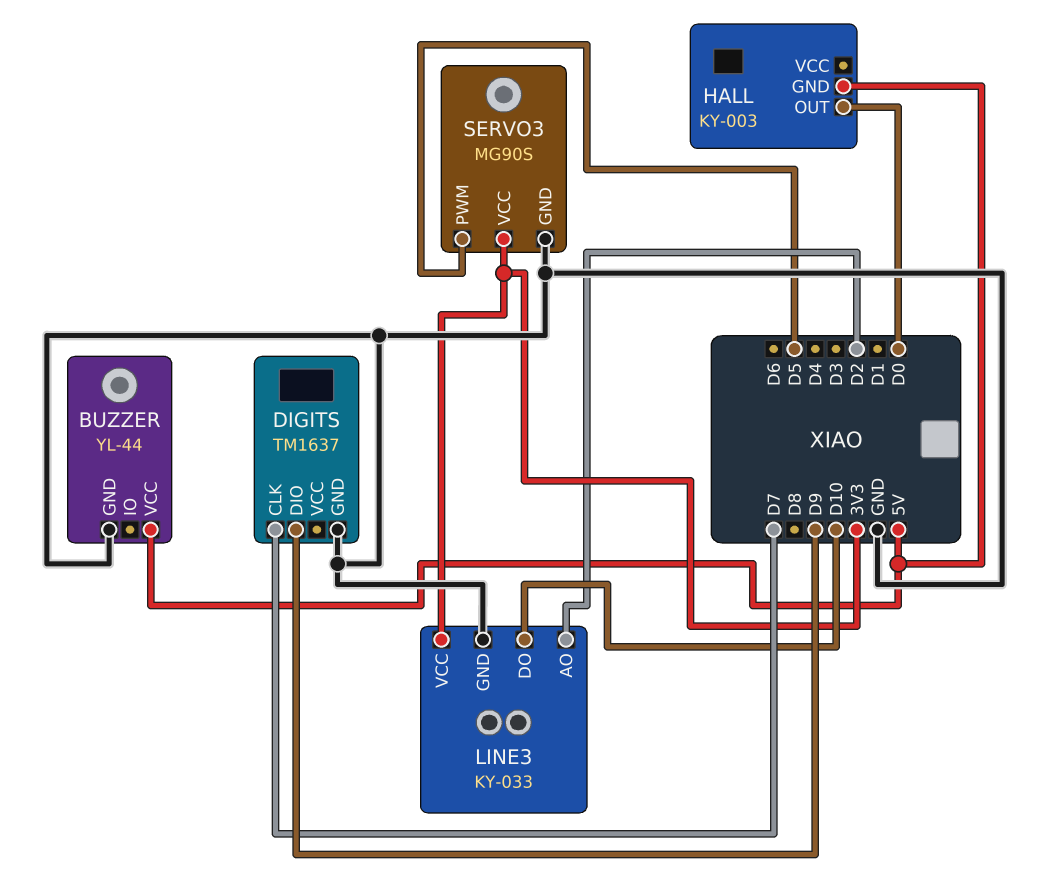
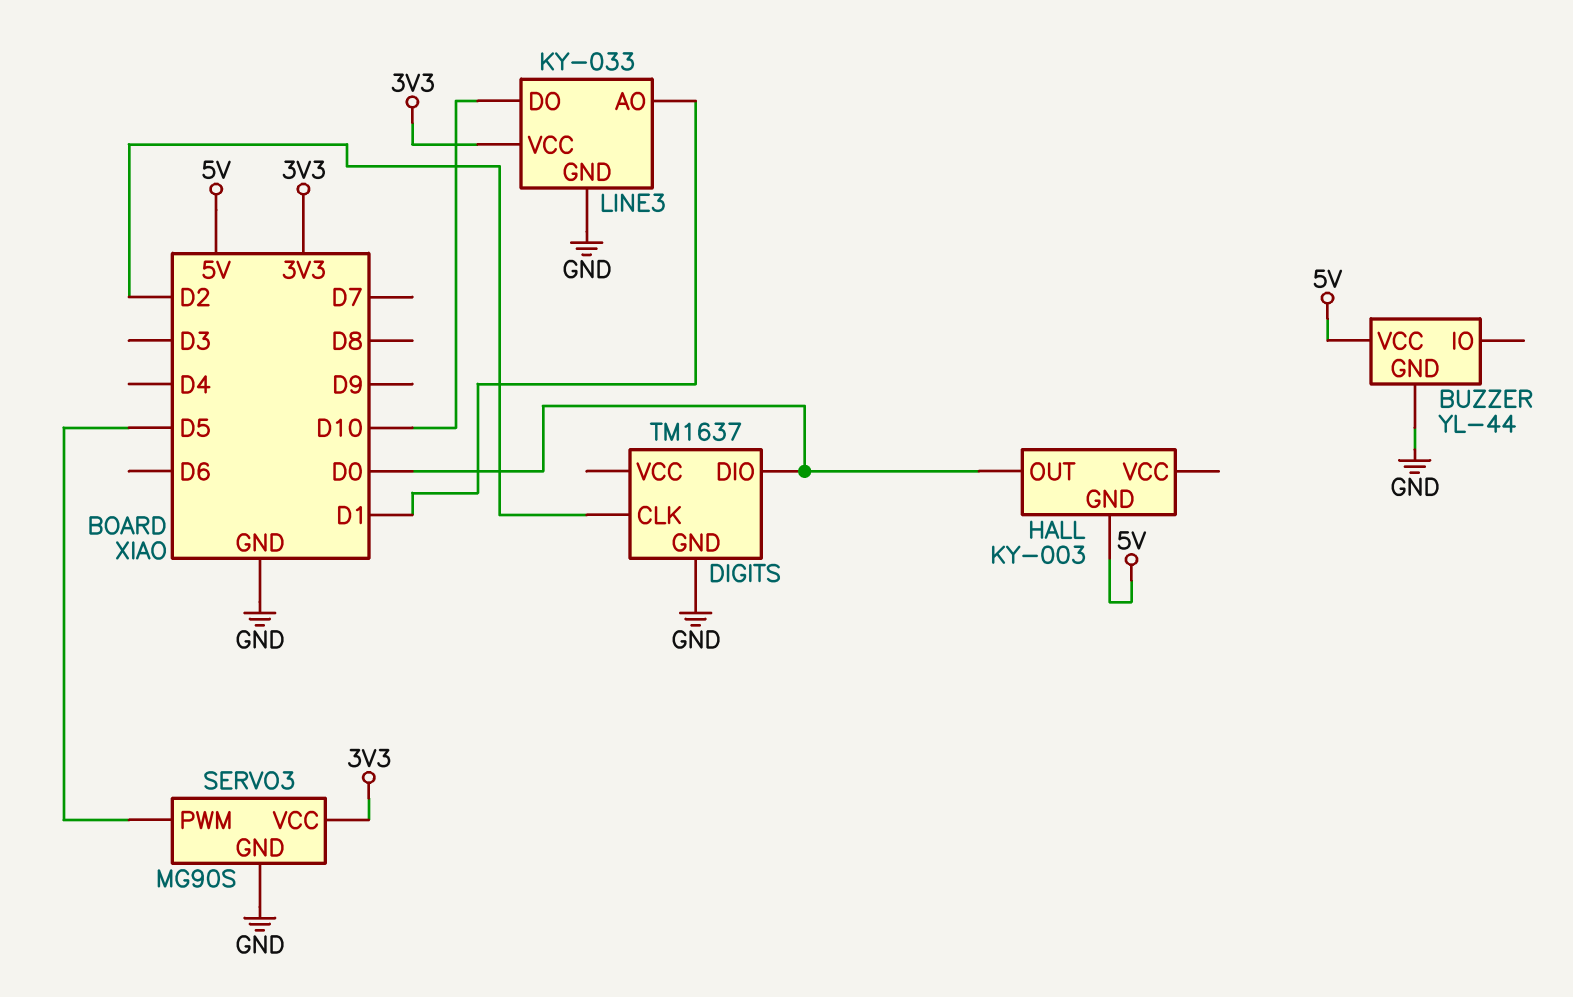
DIGITS pin CLK: D7 -> D2
DIGITS pin DIO: D9 -> D0
LINE3 pin AO: D2 -> D1

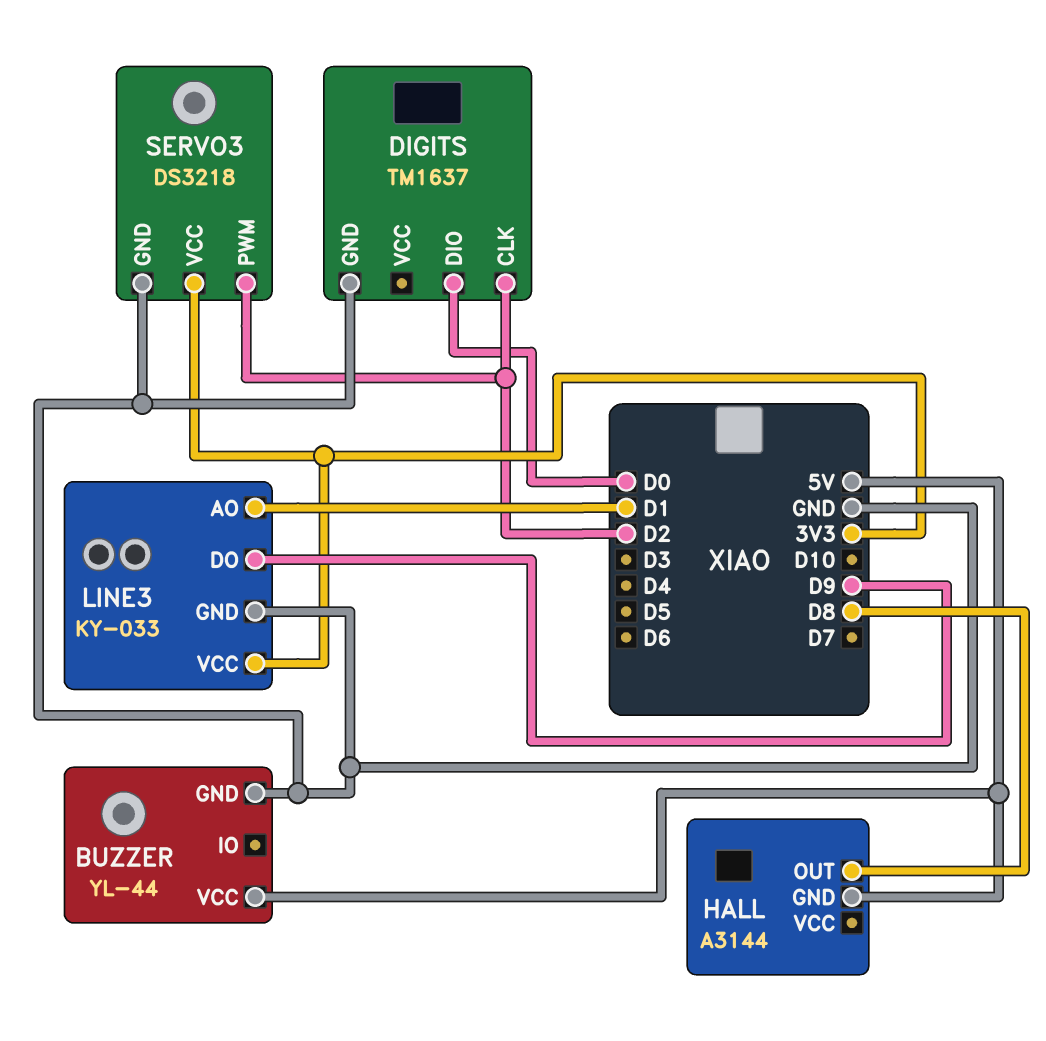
HALL: KY-003 -> A3144
HALL pin OUT: D0 -> D8
LINE3 pin DO: D10 -> D9
SERVO3: MG90S -> DS3218
SERVO3 pin PWM: D5 -> D2

